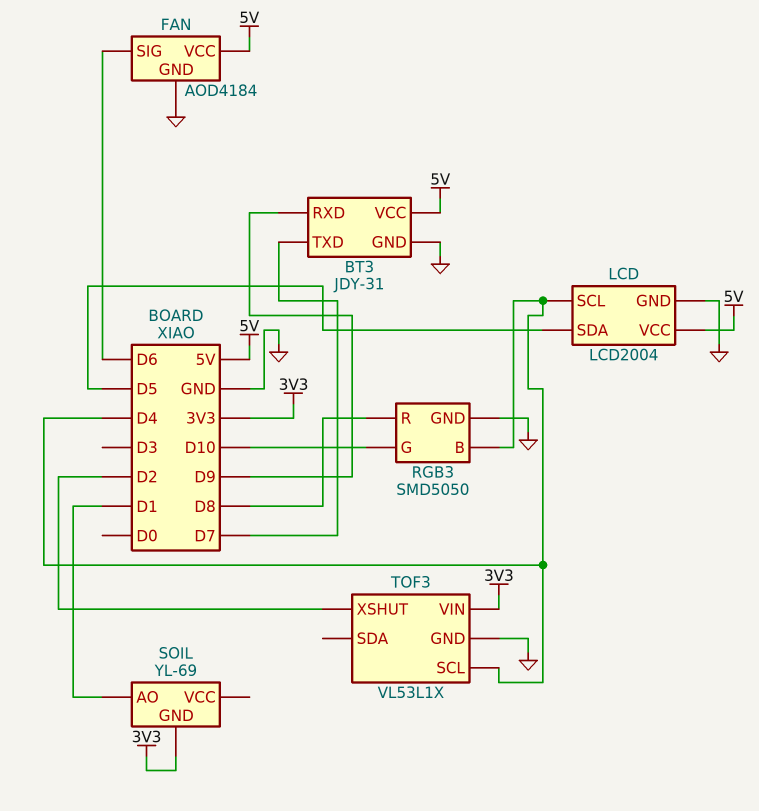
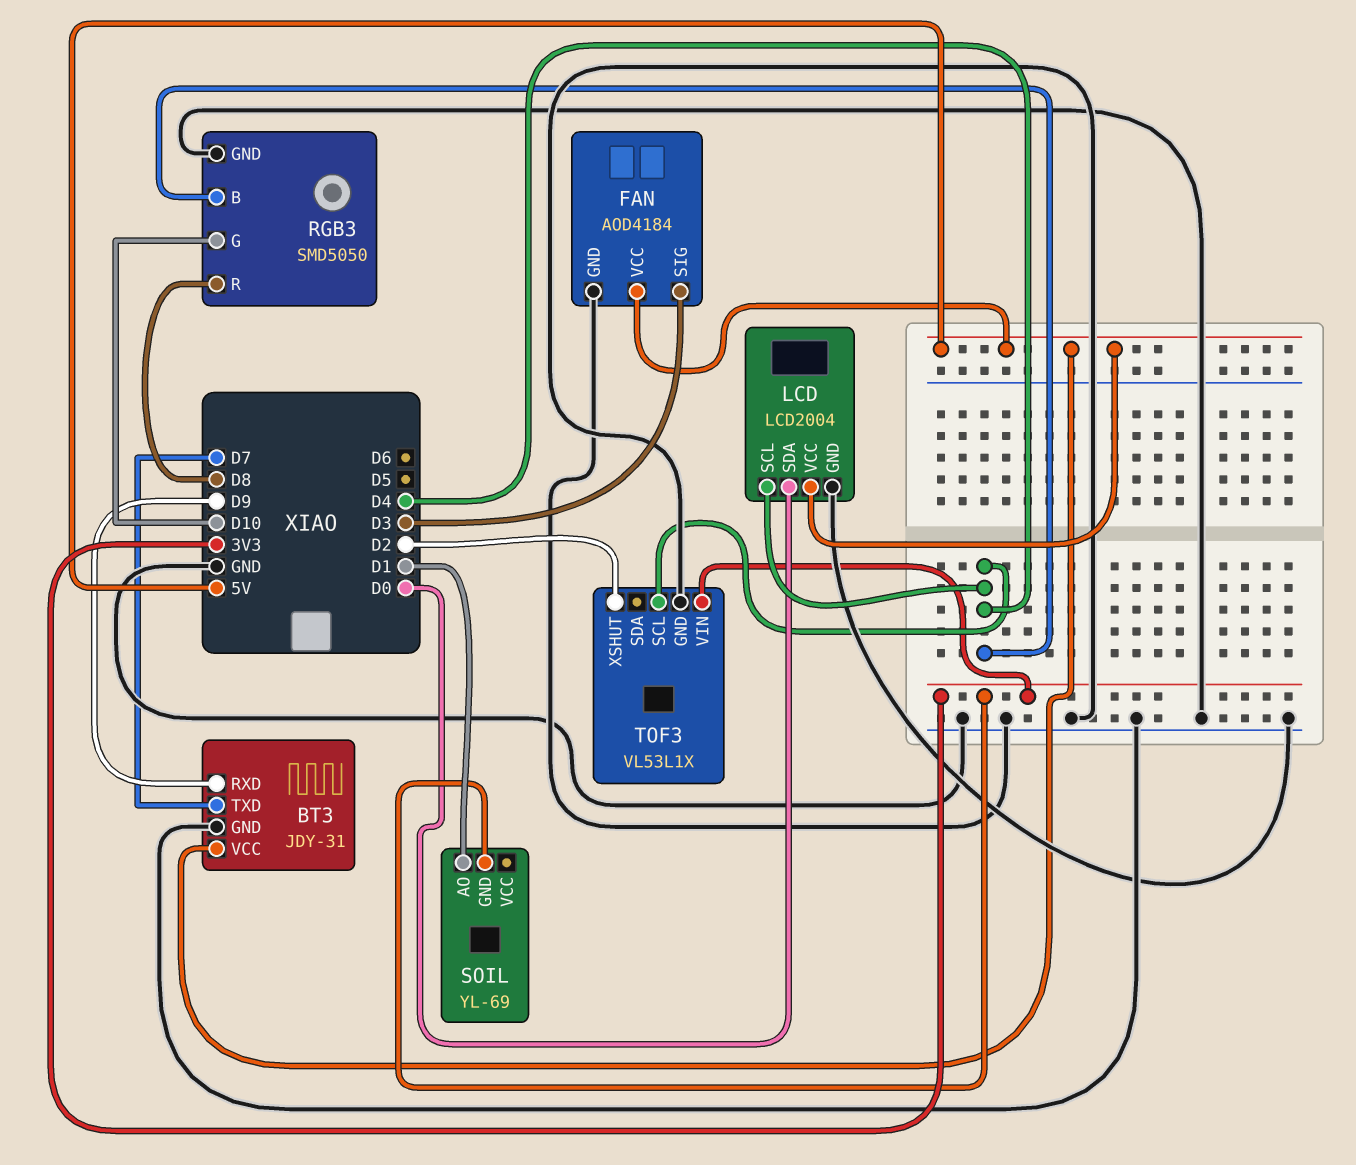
FAN pin SIG: D6 -> D3
LCD pin SDA: D5 -> D0

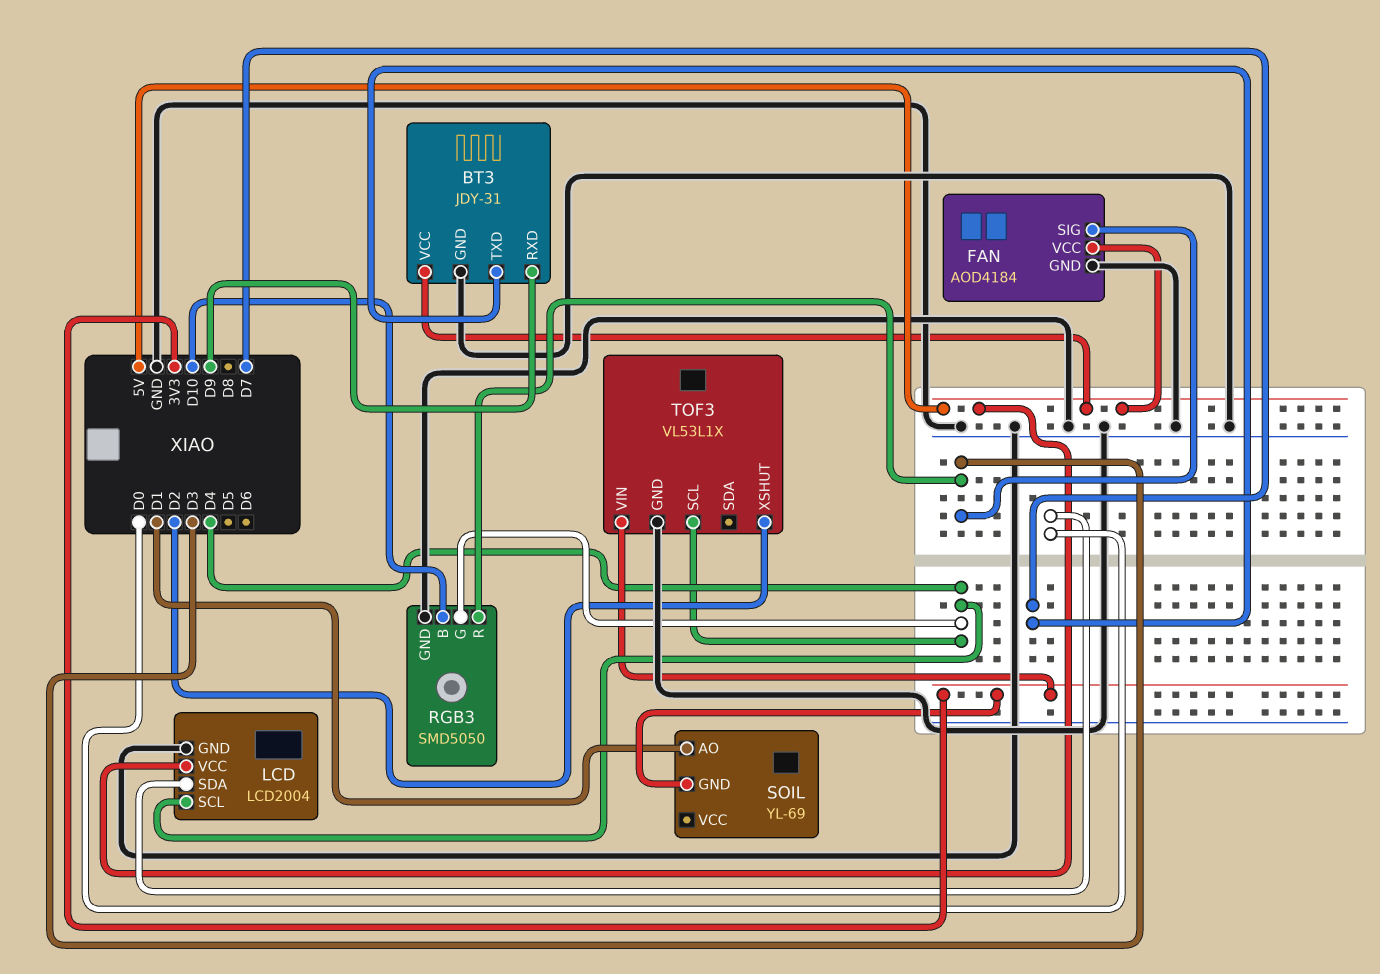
RGB3 pin B: D4 -> D10
RGB3 pin G: D10 -> D4
RGB3 pin R: D8 -> D3

